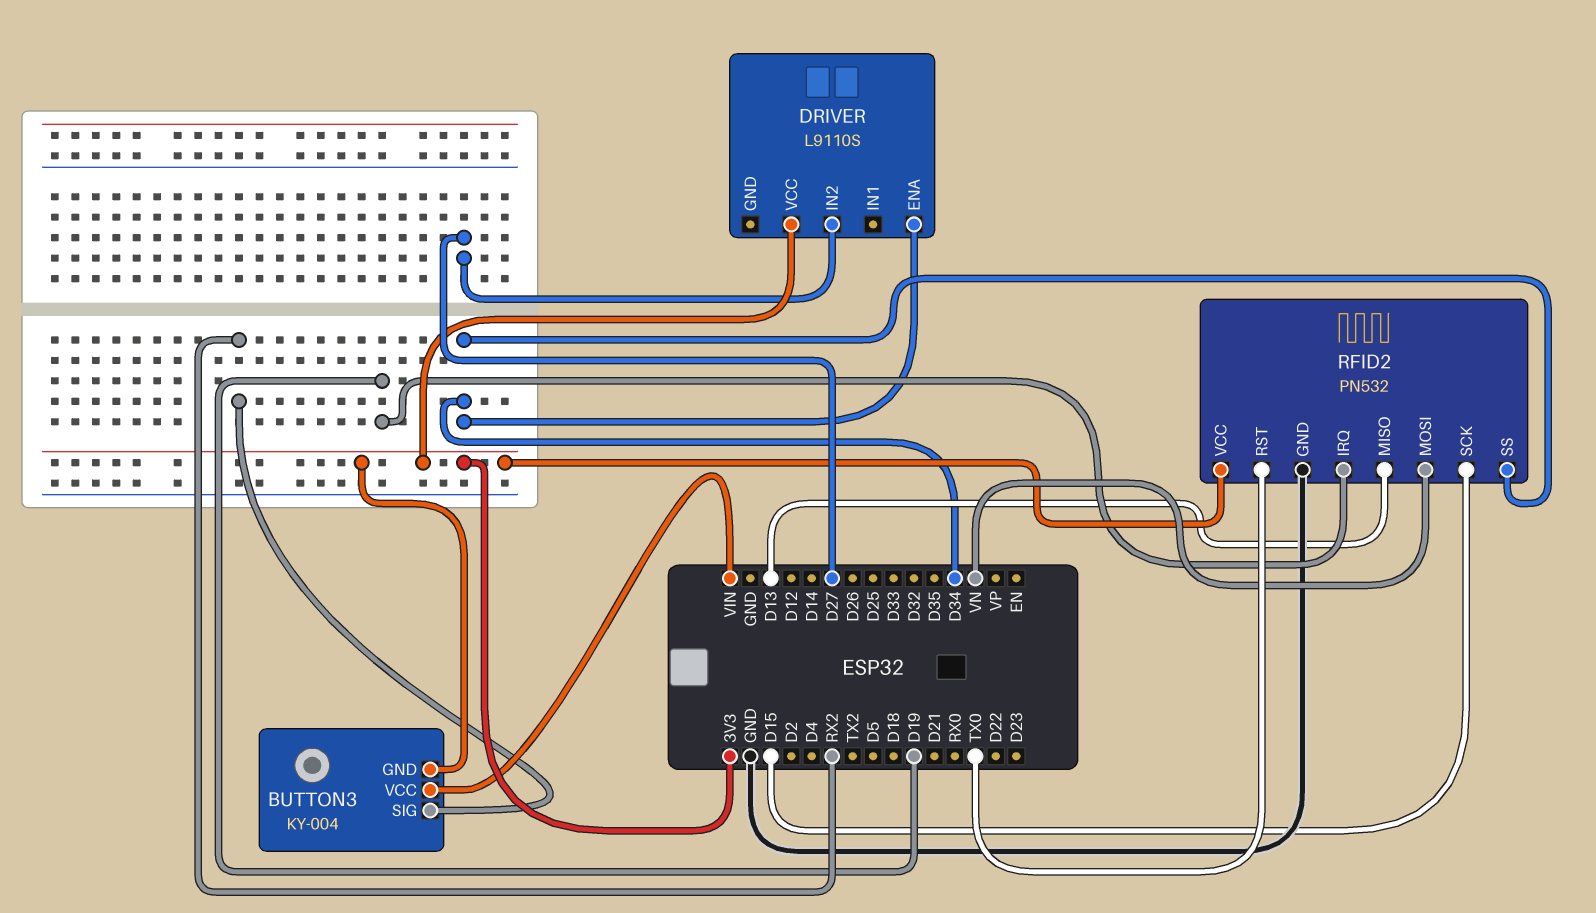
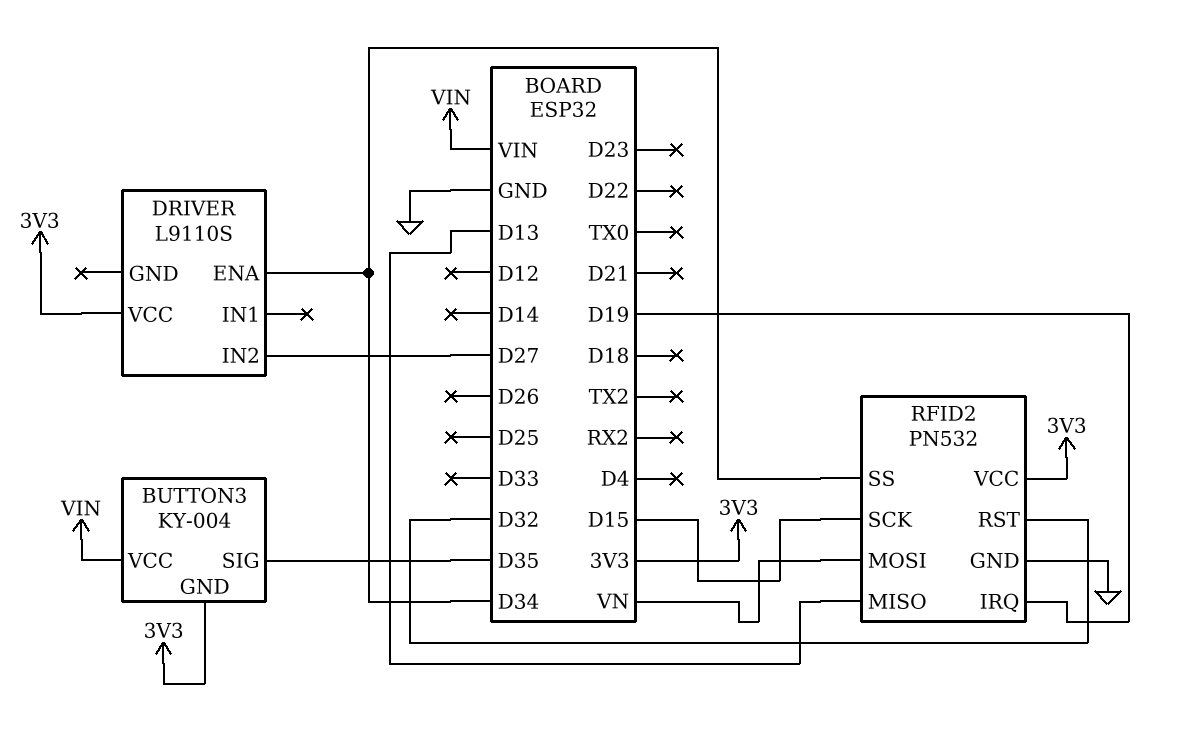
BUTTON3 pin SIG: RX2 -> D35
RFID2 pin RST: TX0 -> D32

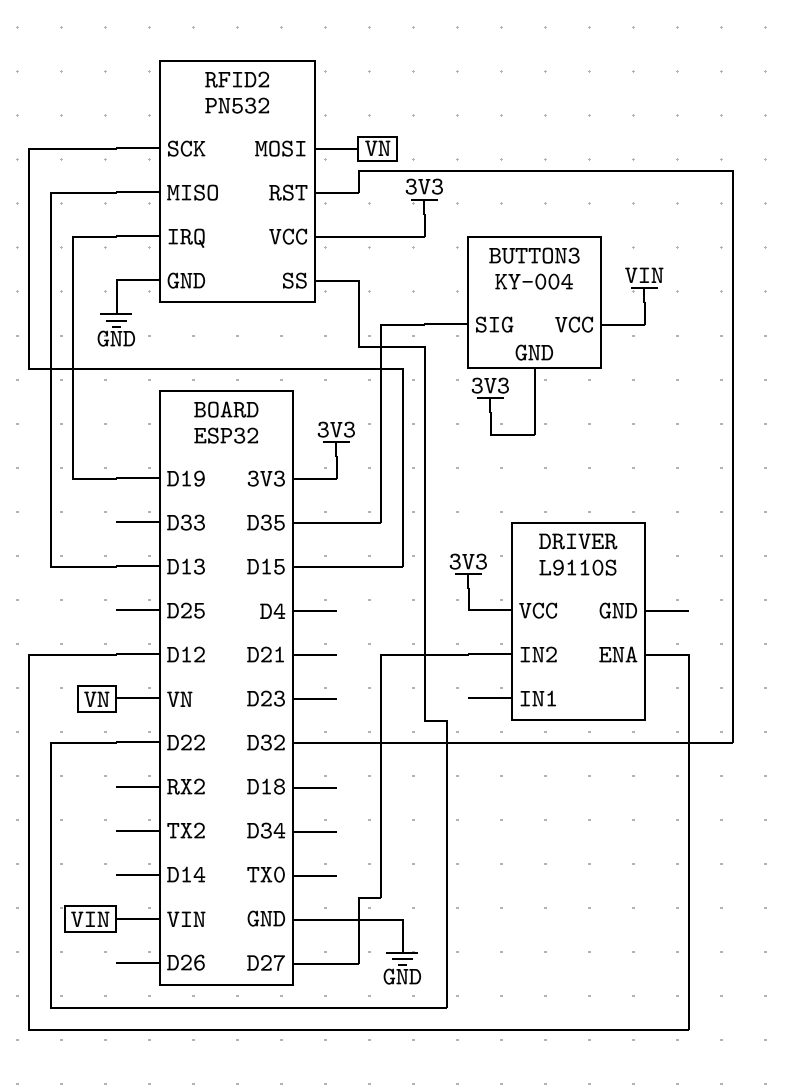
DRIVER pin ENA: D34 -> D12
RFID2 pin SS: D34 -> D22

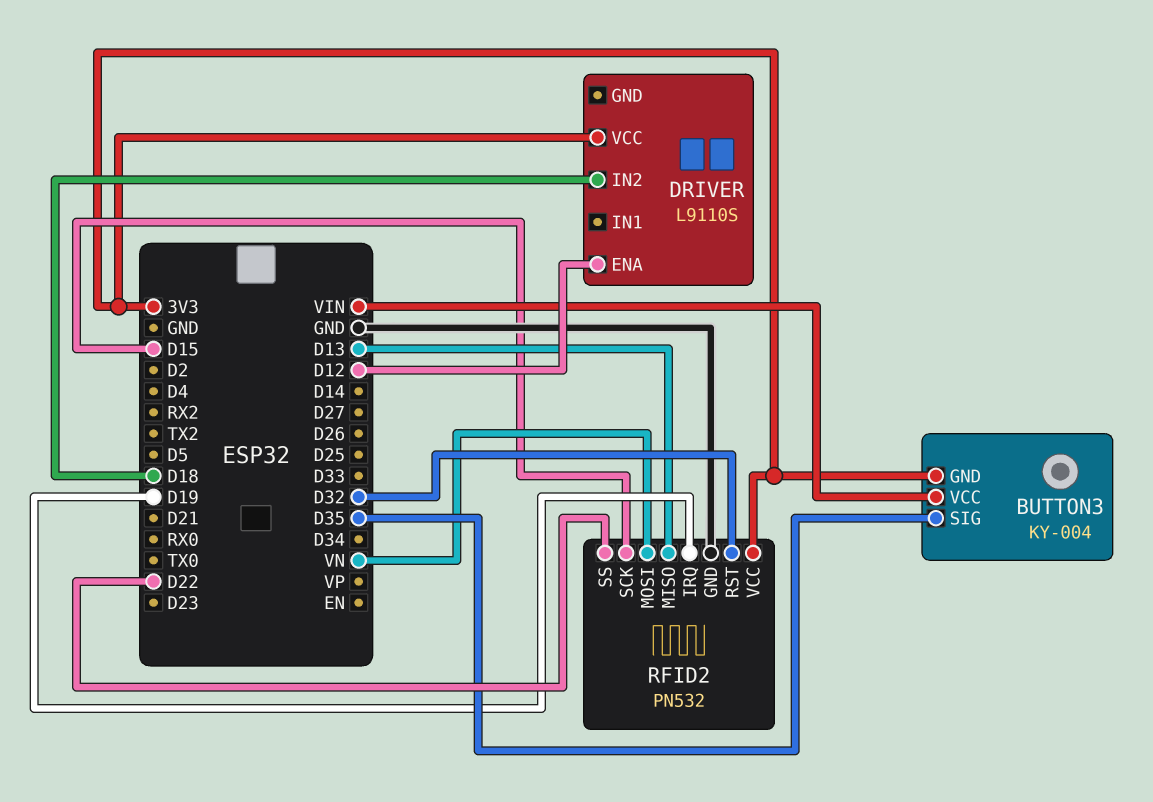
DRIVER pin IN2: D27 -> D18

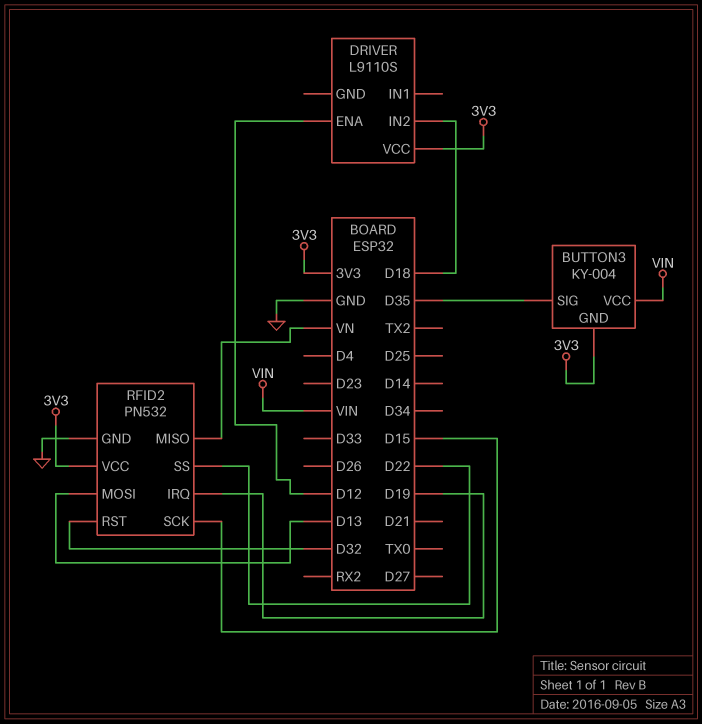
RFID2 pin MISO: D13 -> VN
RFID2 pin MOSI: VN -> D13

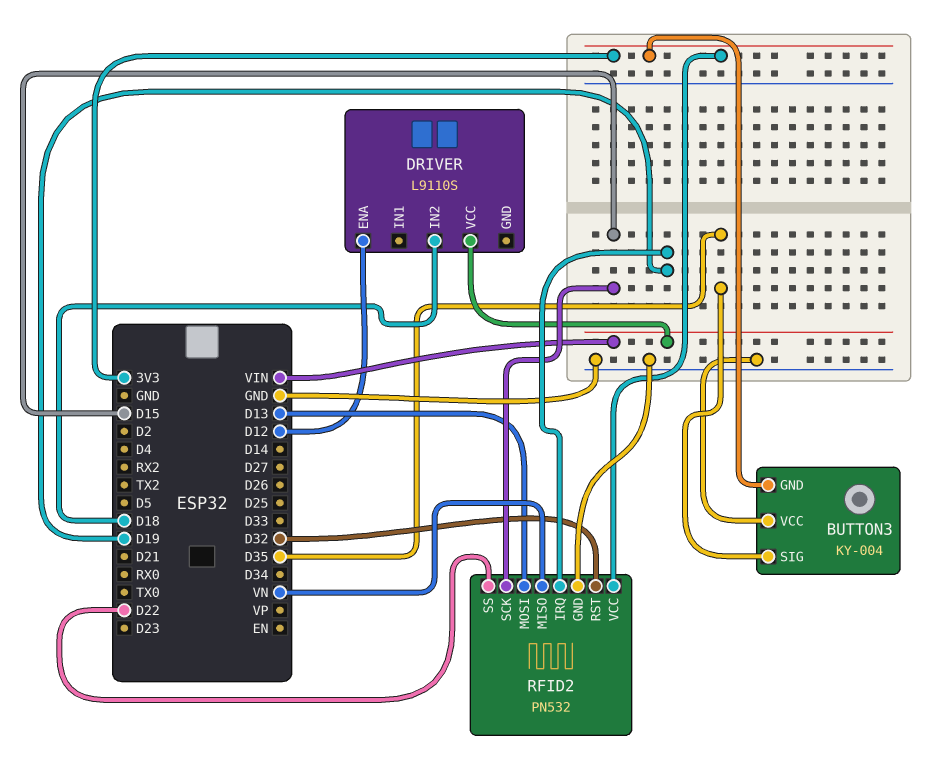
BUTTON3 pin VCC: VIN -> GND
DRIVER pin VCC: 3V3 -> VIN

